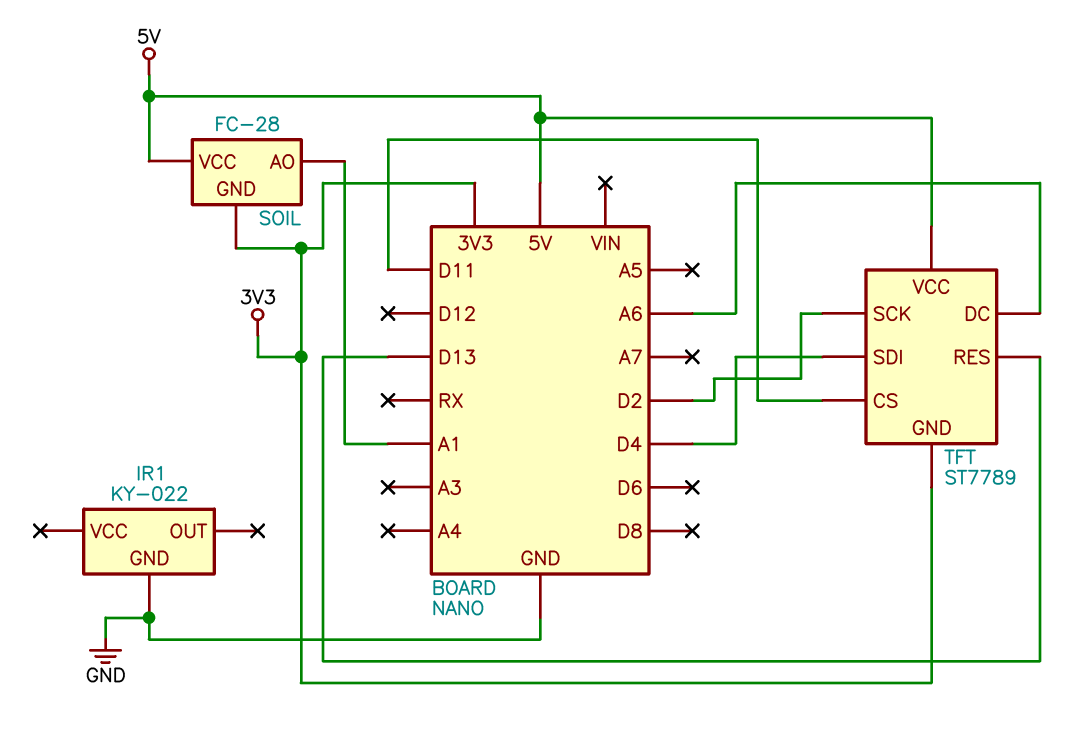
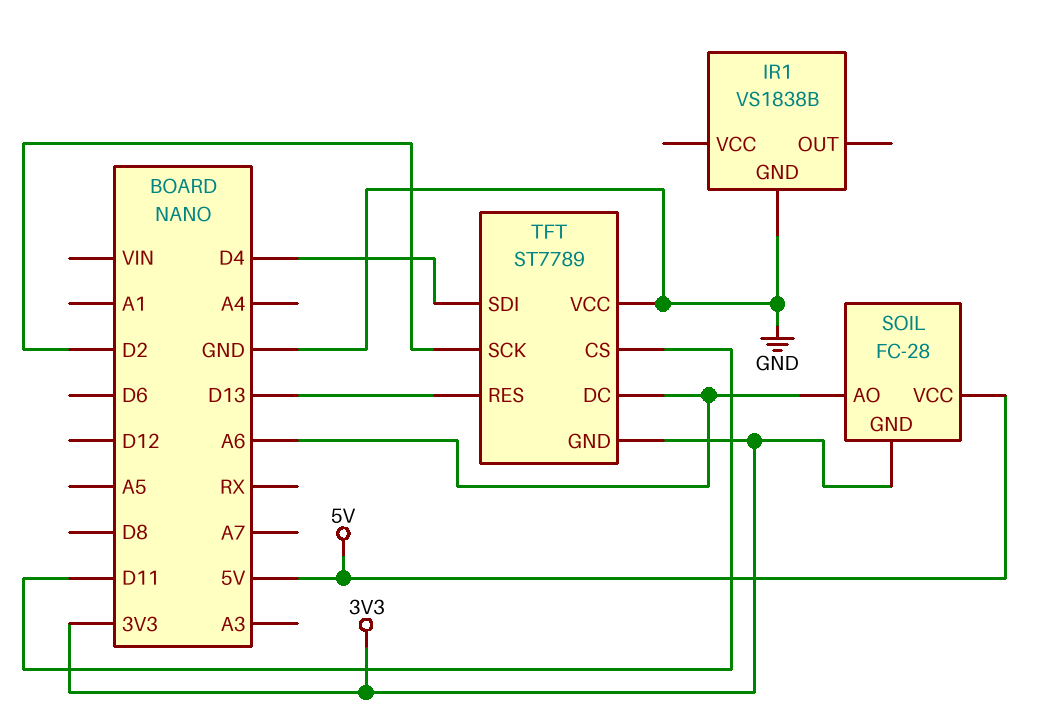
IR1: KY-022 -> VS1838B
SOIL pin AO: A1 -> A6
TFT pin VCC: 5V -> GND

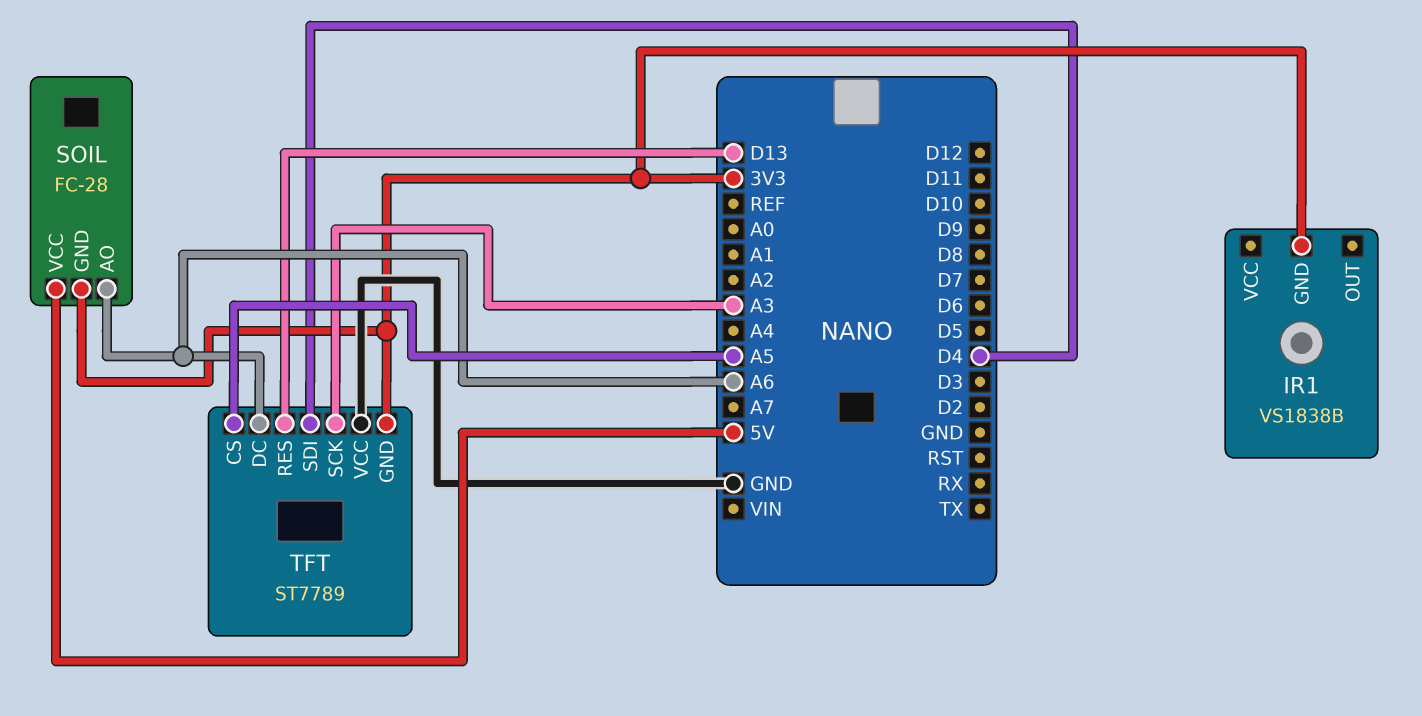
IR1 pin GND: GND -> 3V3
TFT pin CS: D11 -> A5
TFT pin SCK: D2 -> A3

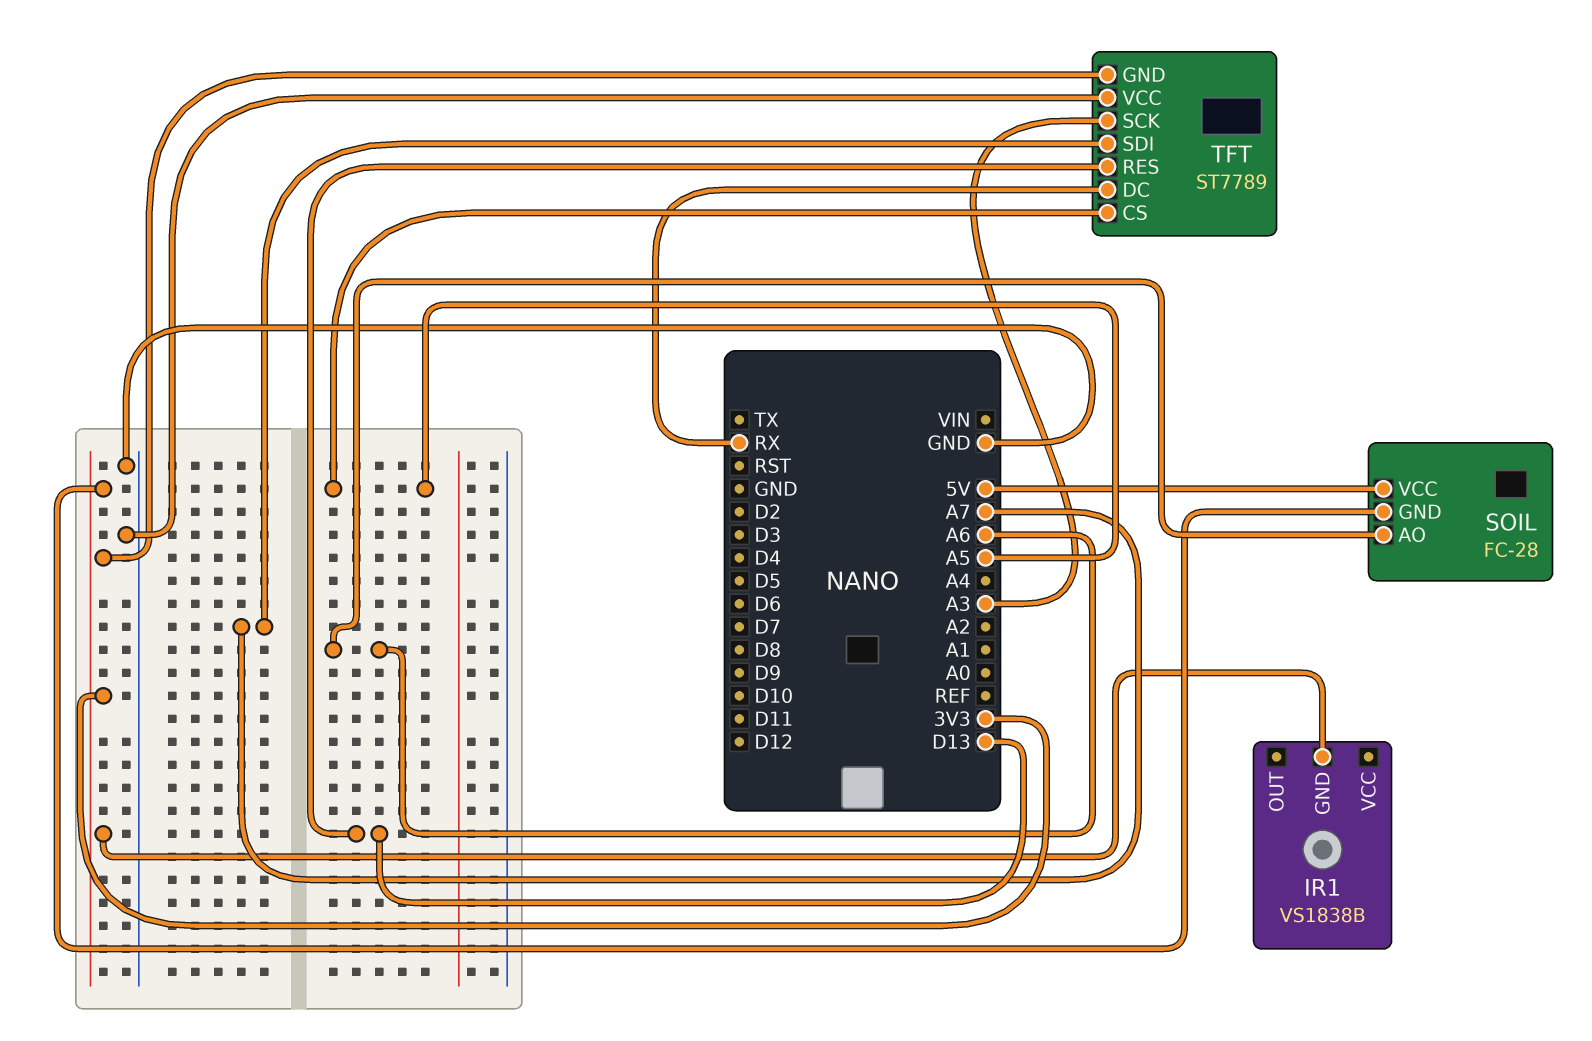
TFT pin DC: A6 -> RX
TFT pin SDI: D4 -> A7

